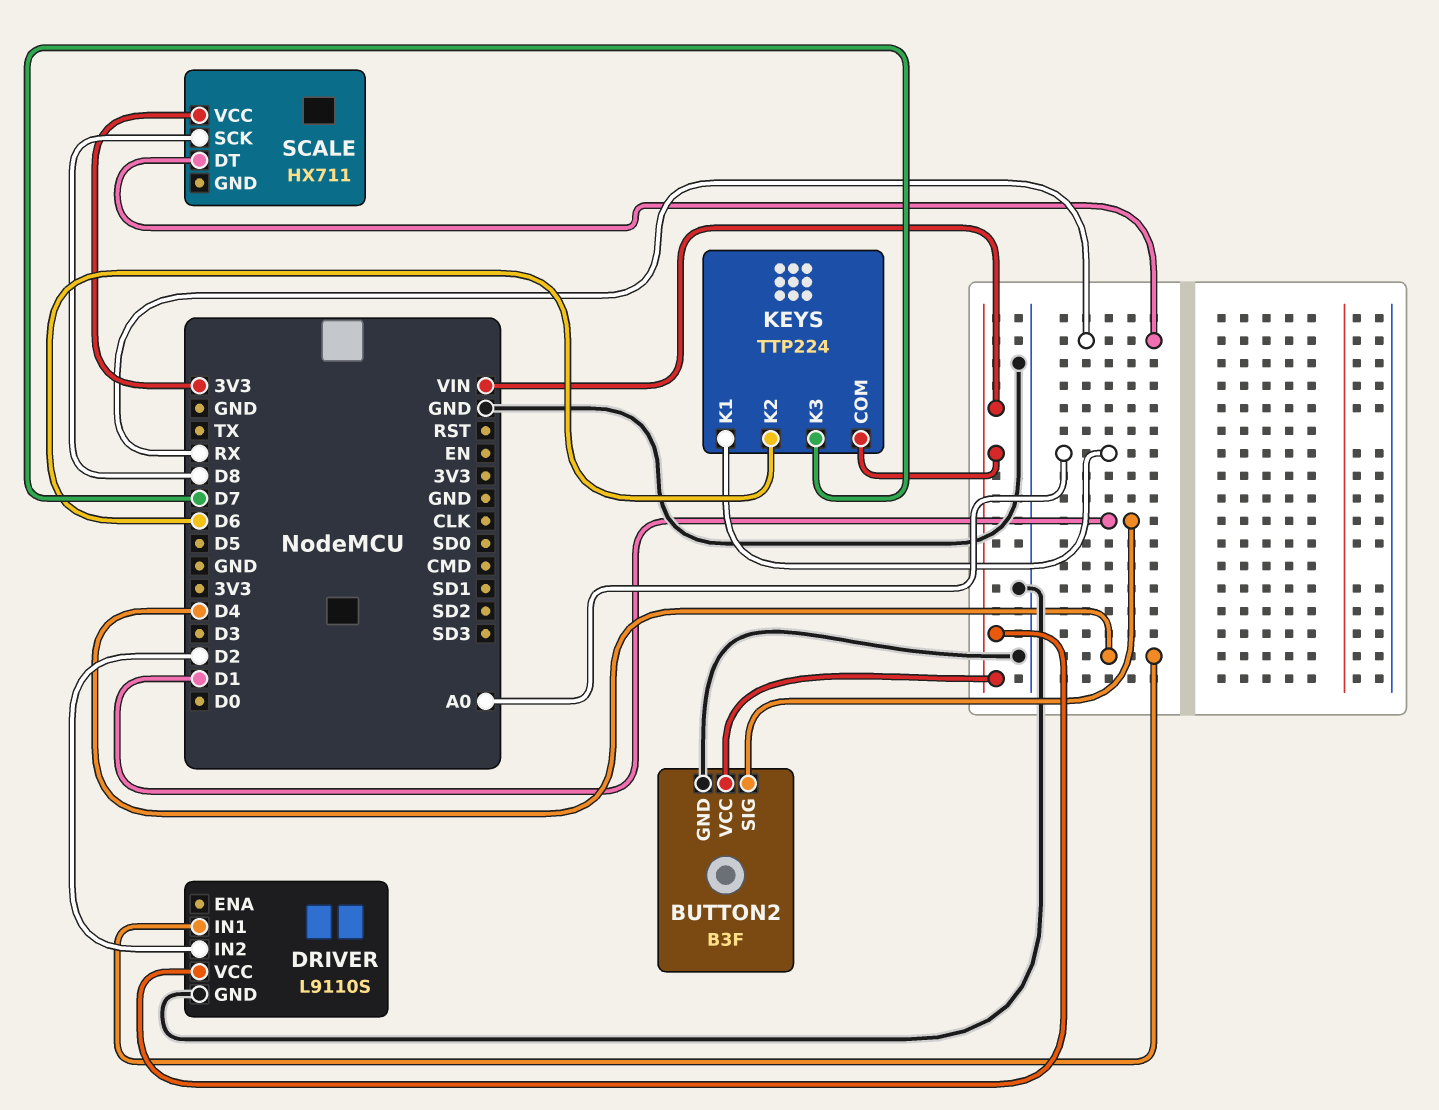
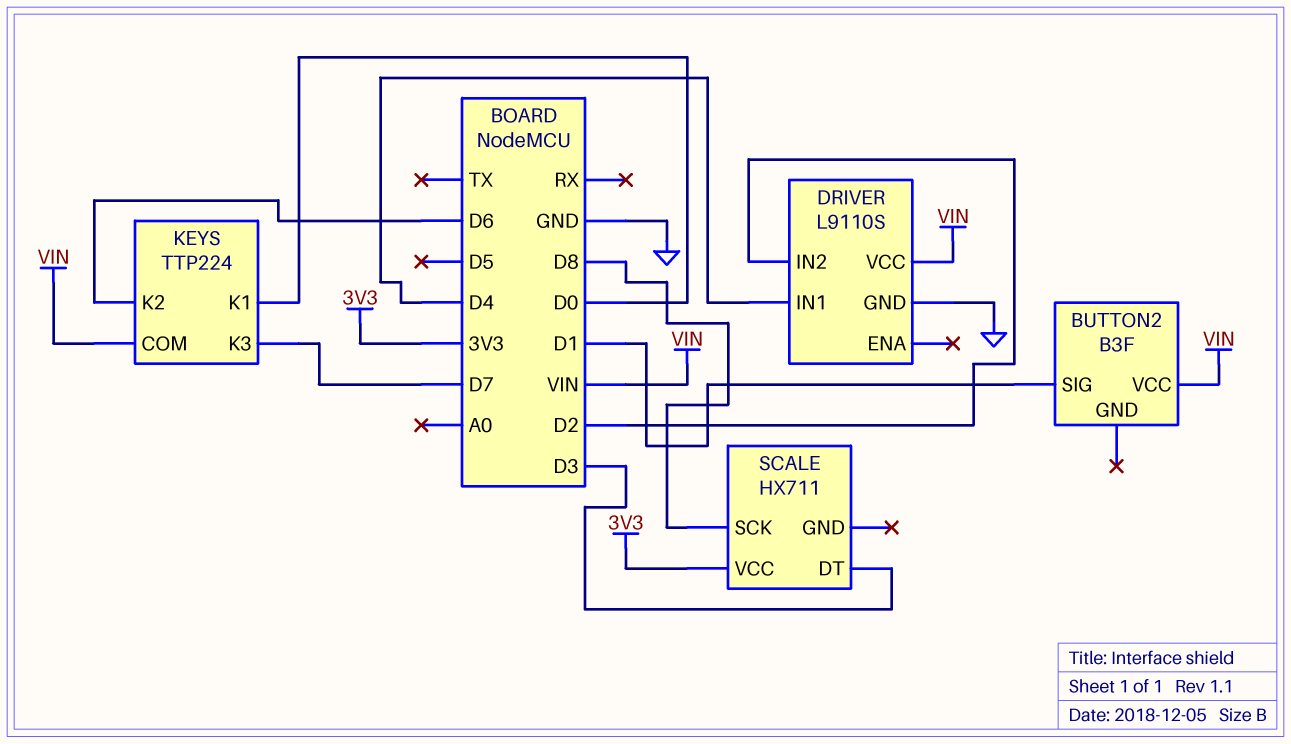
BUTTON2 pin GND: GND -> none
KEYS pin K1: A0 -> D0
SCALE pin DT: RX -> D3

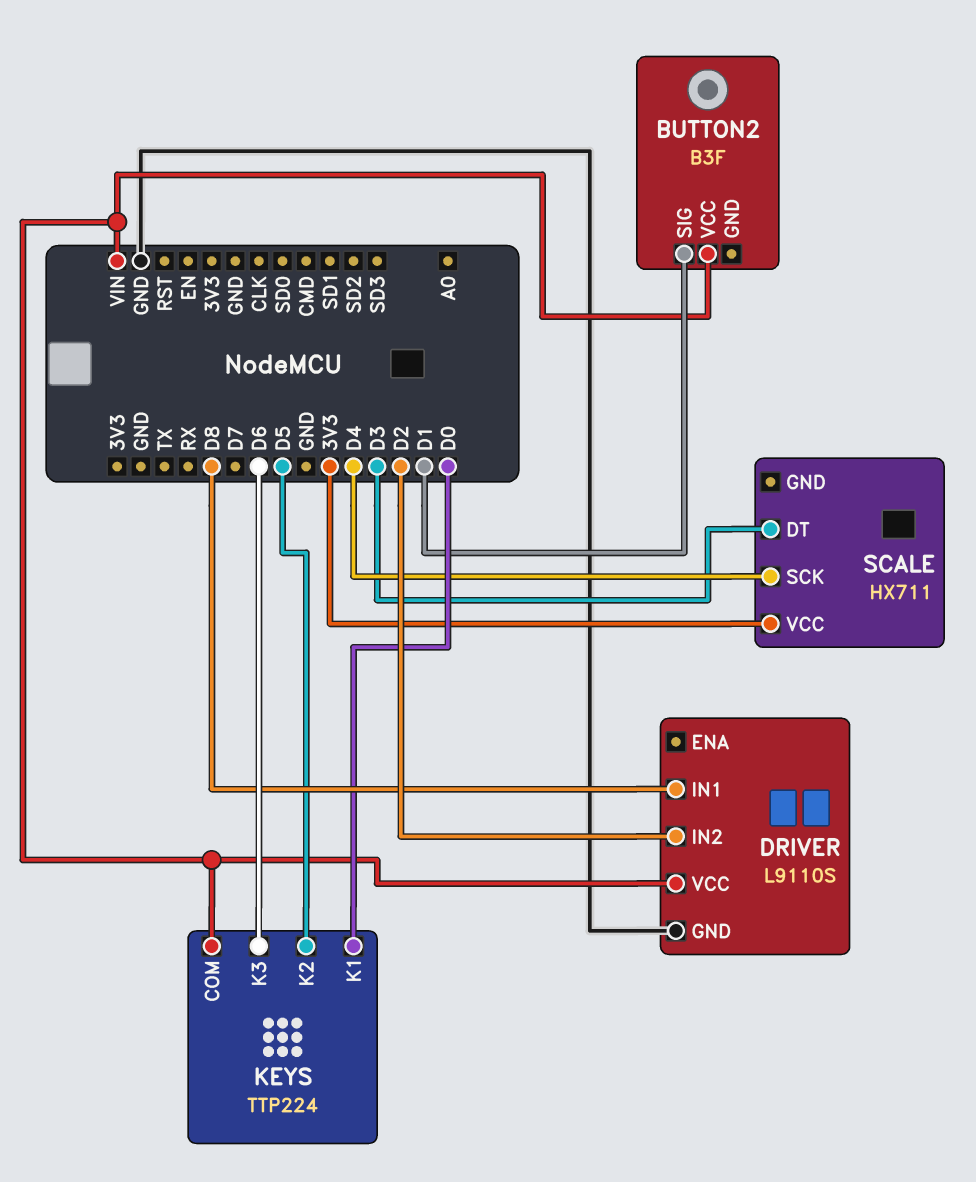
DRIVER pin IN1: D4 -> D8
KEYS pin K2: D6 -> D5
KEYS pin K3: D7 -> D6
SCALE pin SCK: D8 -> D4

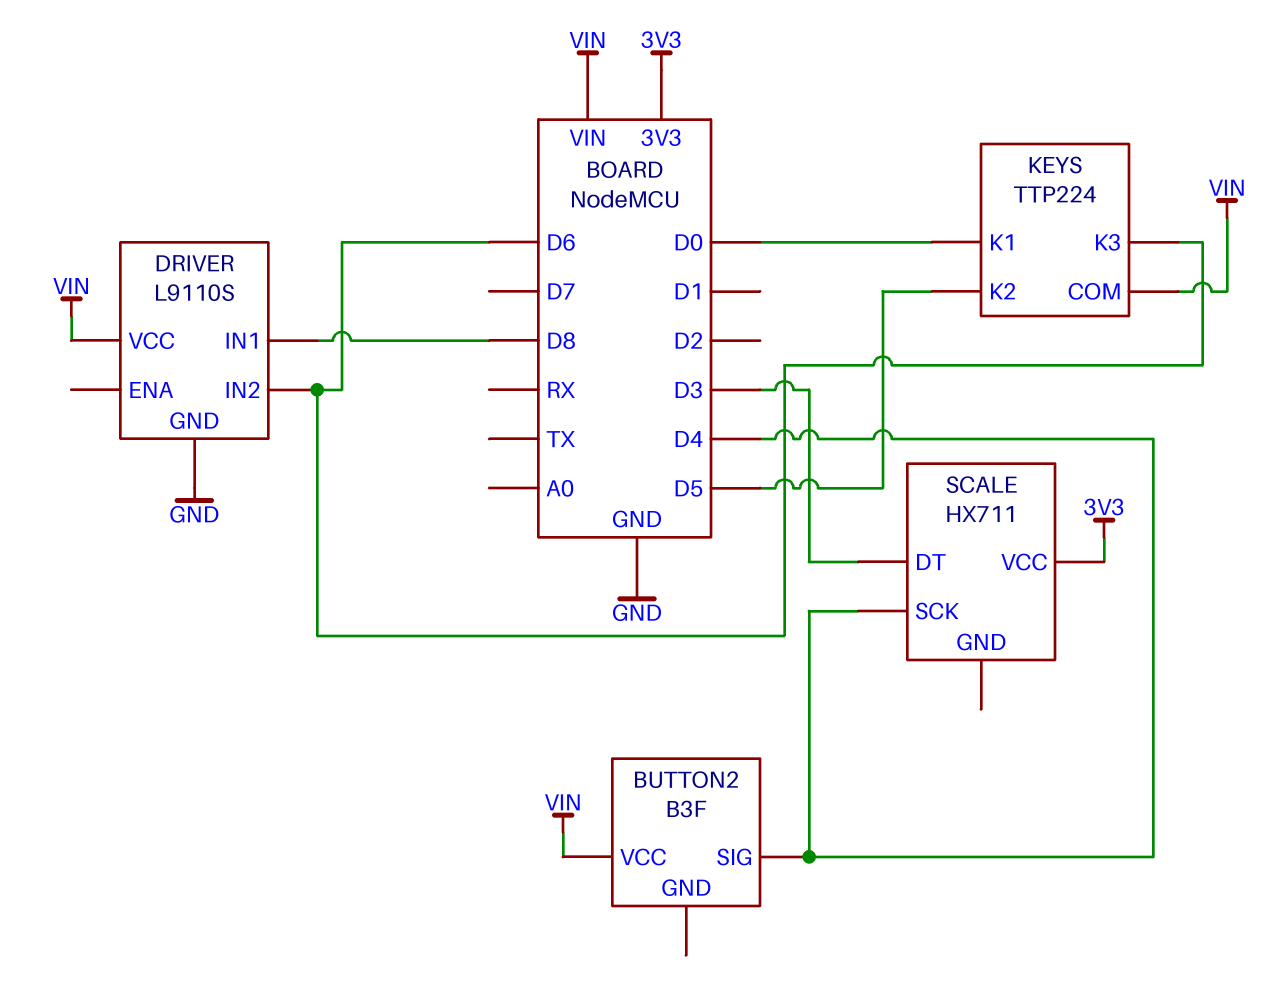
BUTTON2 pin SIG: D1 -> D4
DRIVER pin IN2: D2 -> D6

